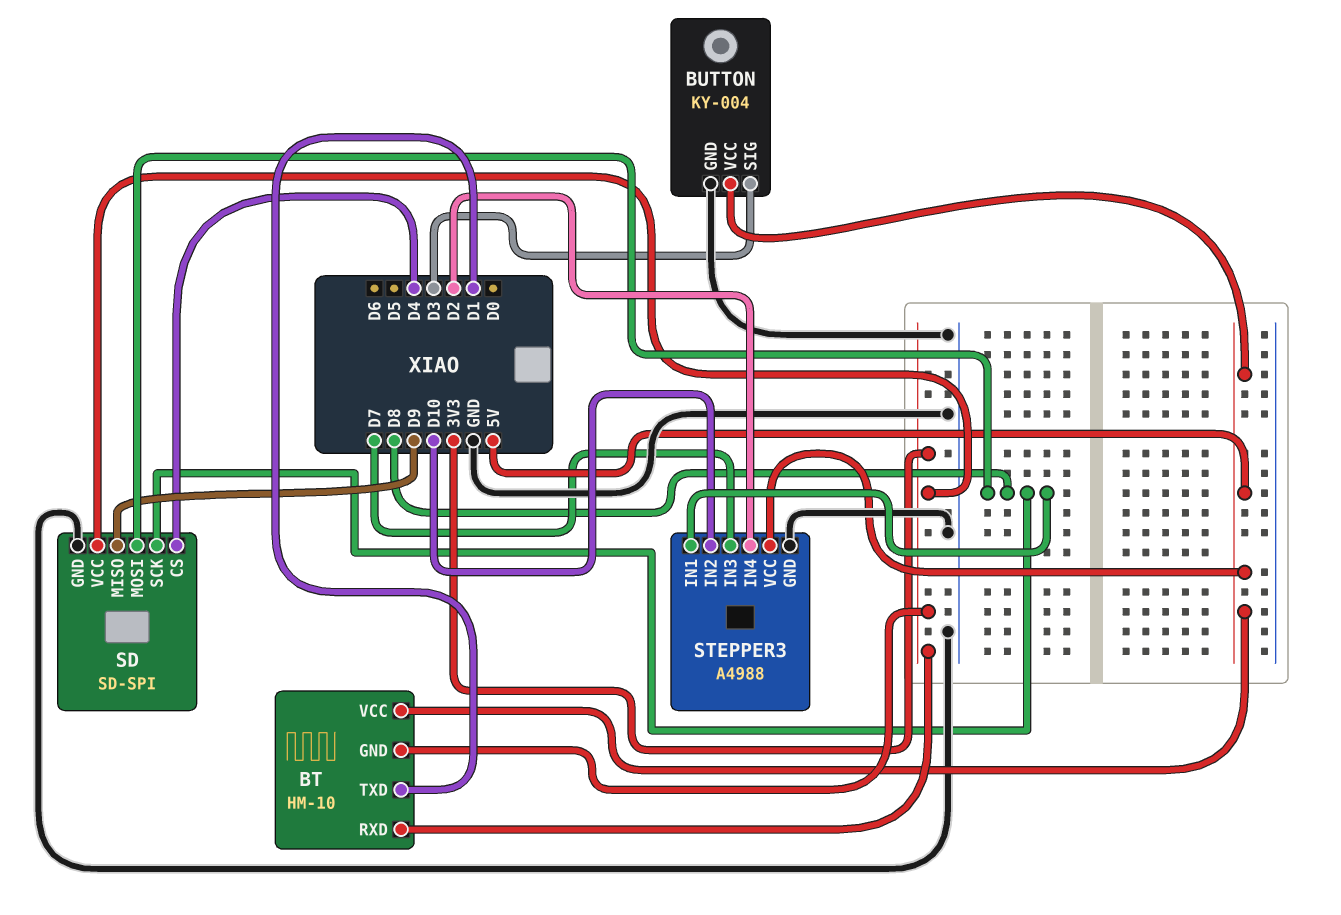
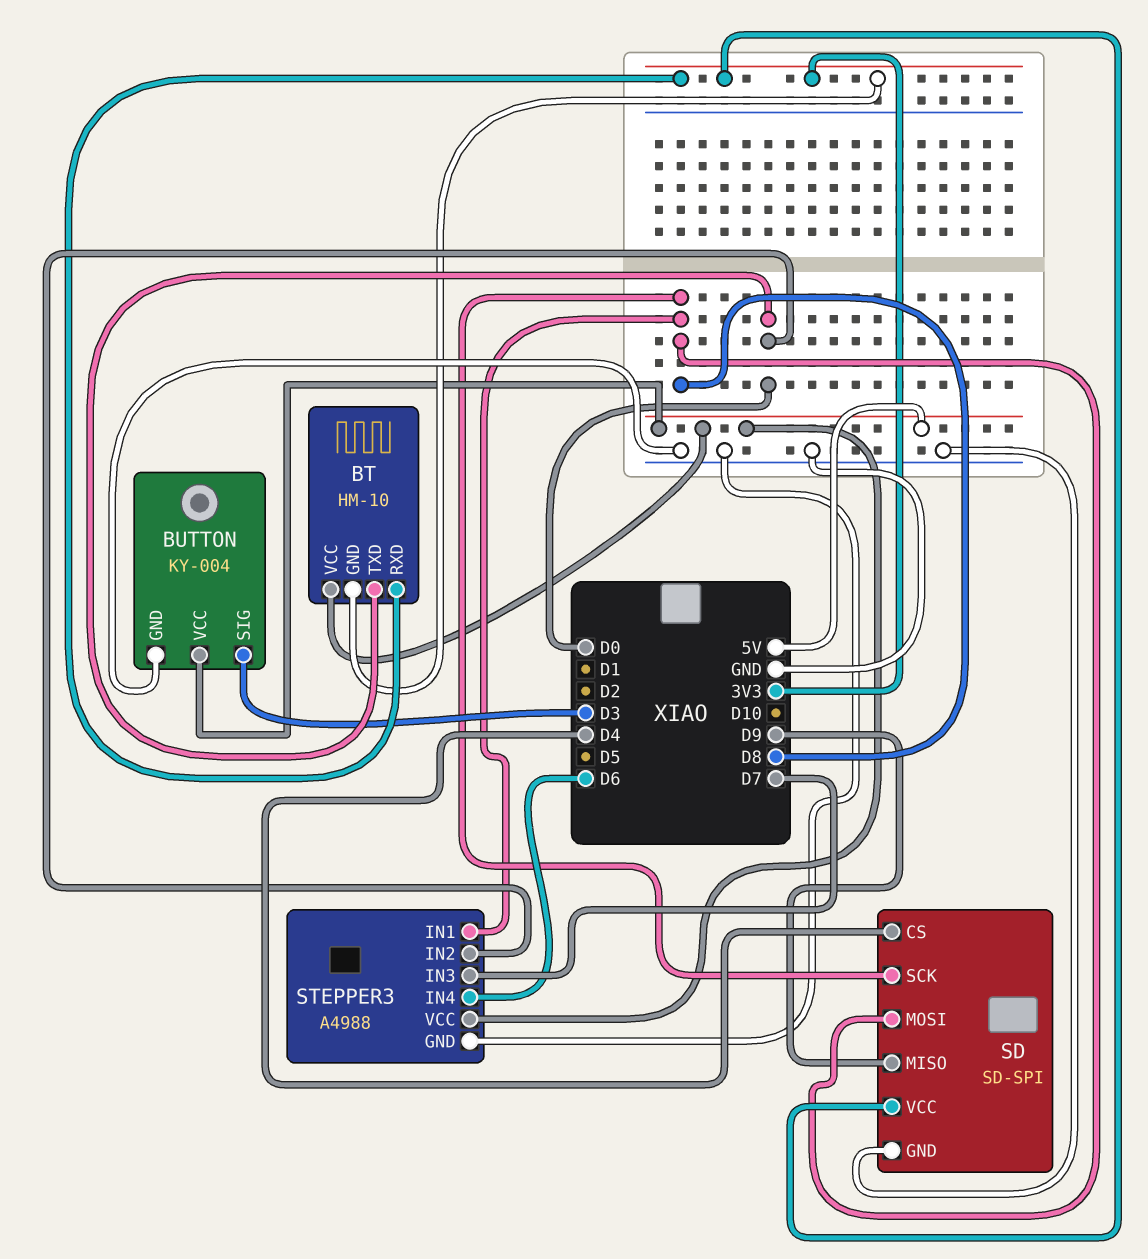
BT pin TXD: D1 -> D0
STEPPER3 pin IN2: D10 -> D0
STEPPER3 pin IN4: D2 -> D6

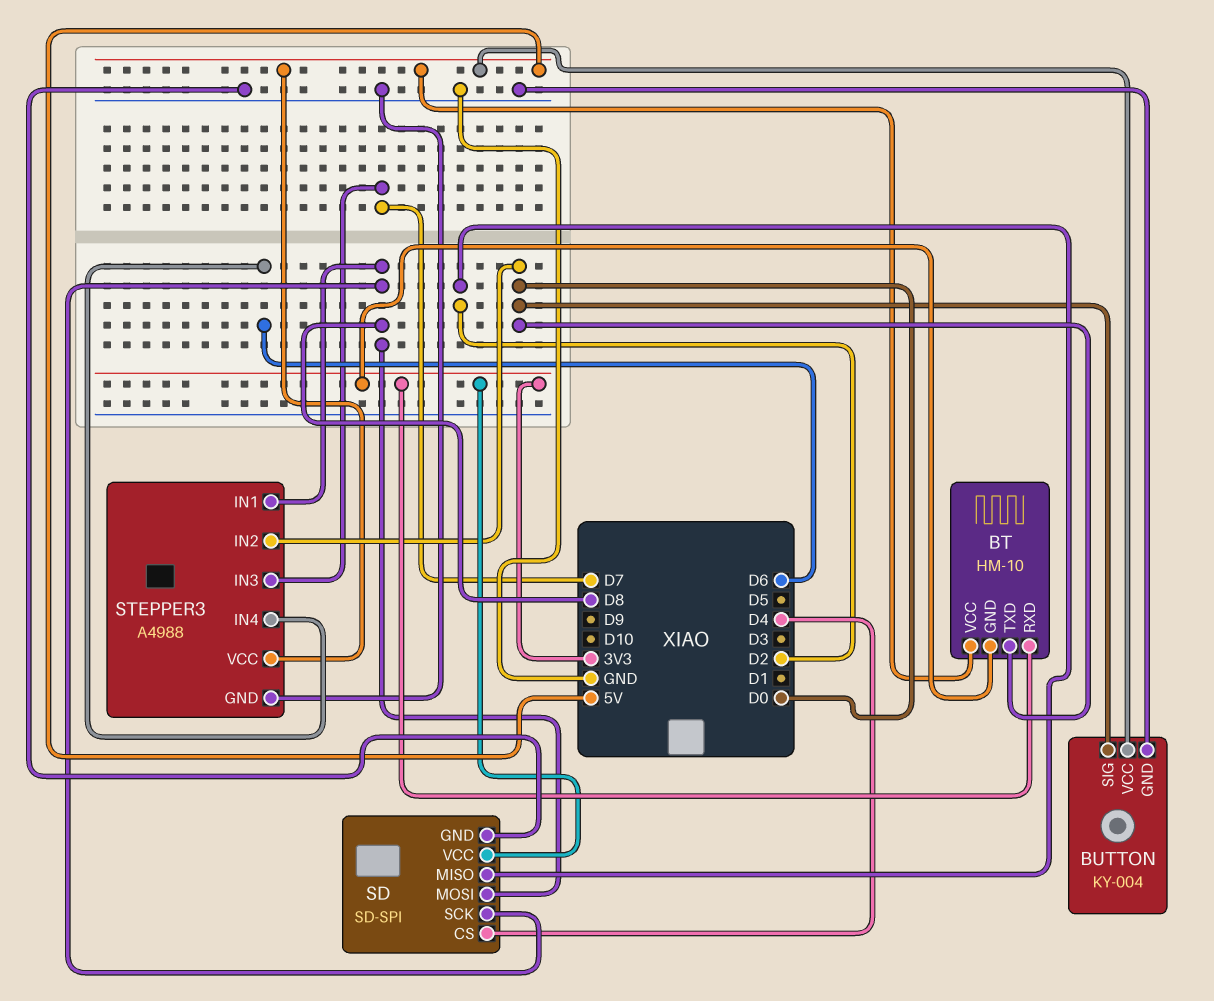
BUTTON pin SIG: D3 -> D0
SD pin MISO: D9 -> D2

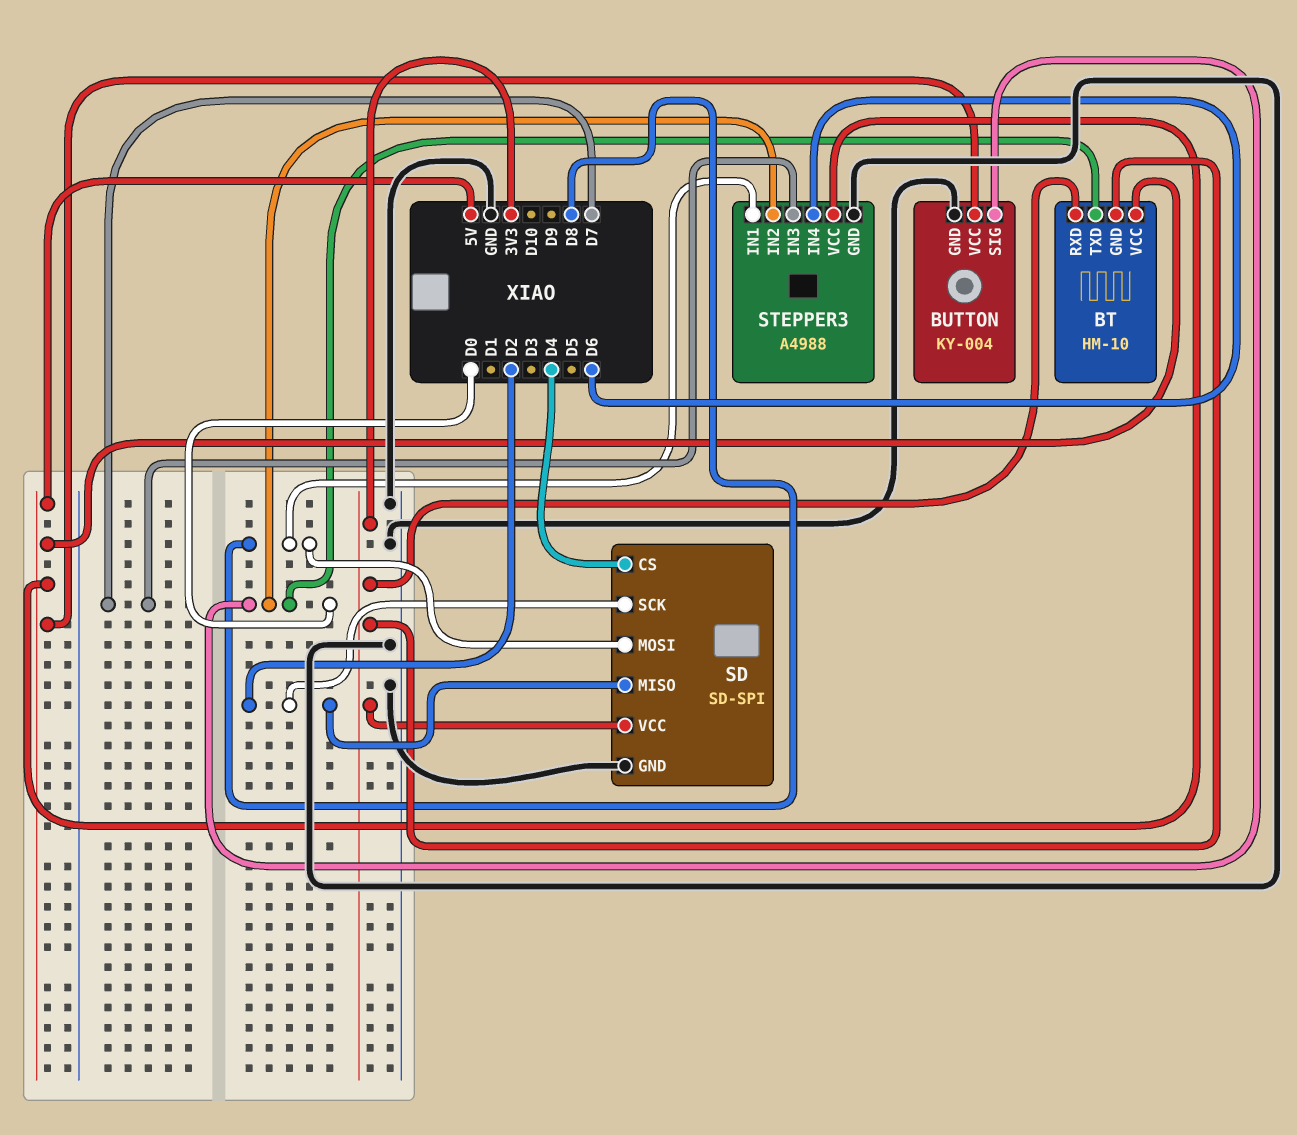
SD pin SCK: D8 -> D2

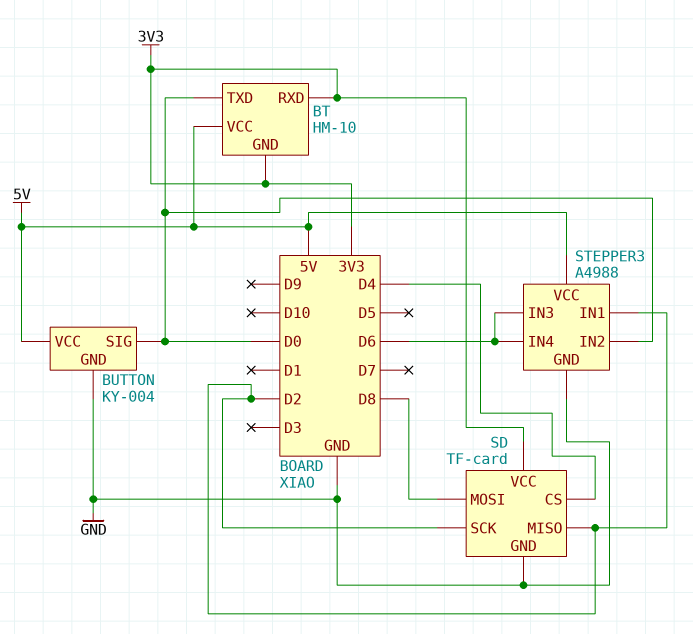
SD: SD-SPI -> TF-card
STEPPER3 pin IN1: D8 -> D2
STEPPER3 pin IN3: D7 -> D6

